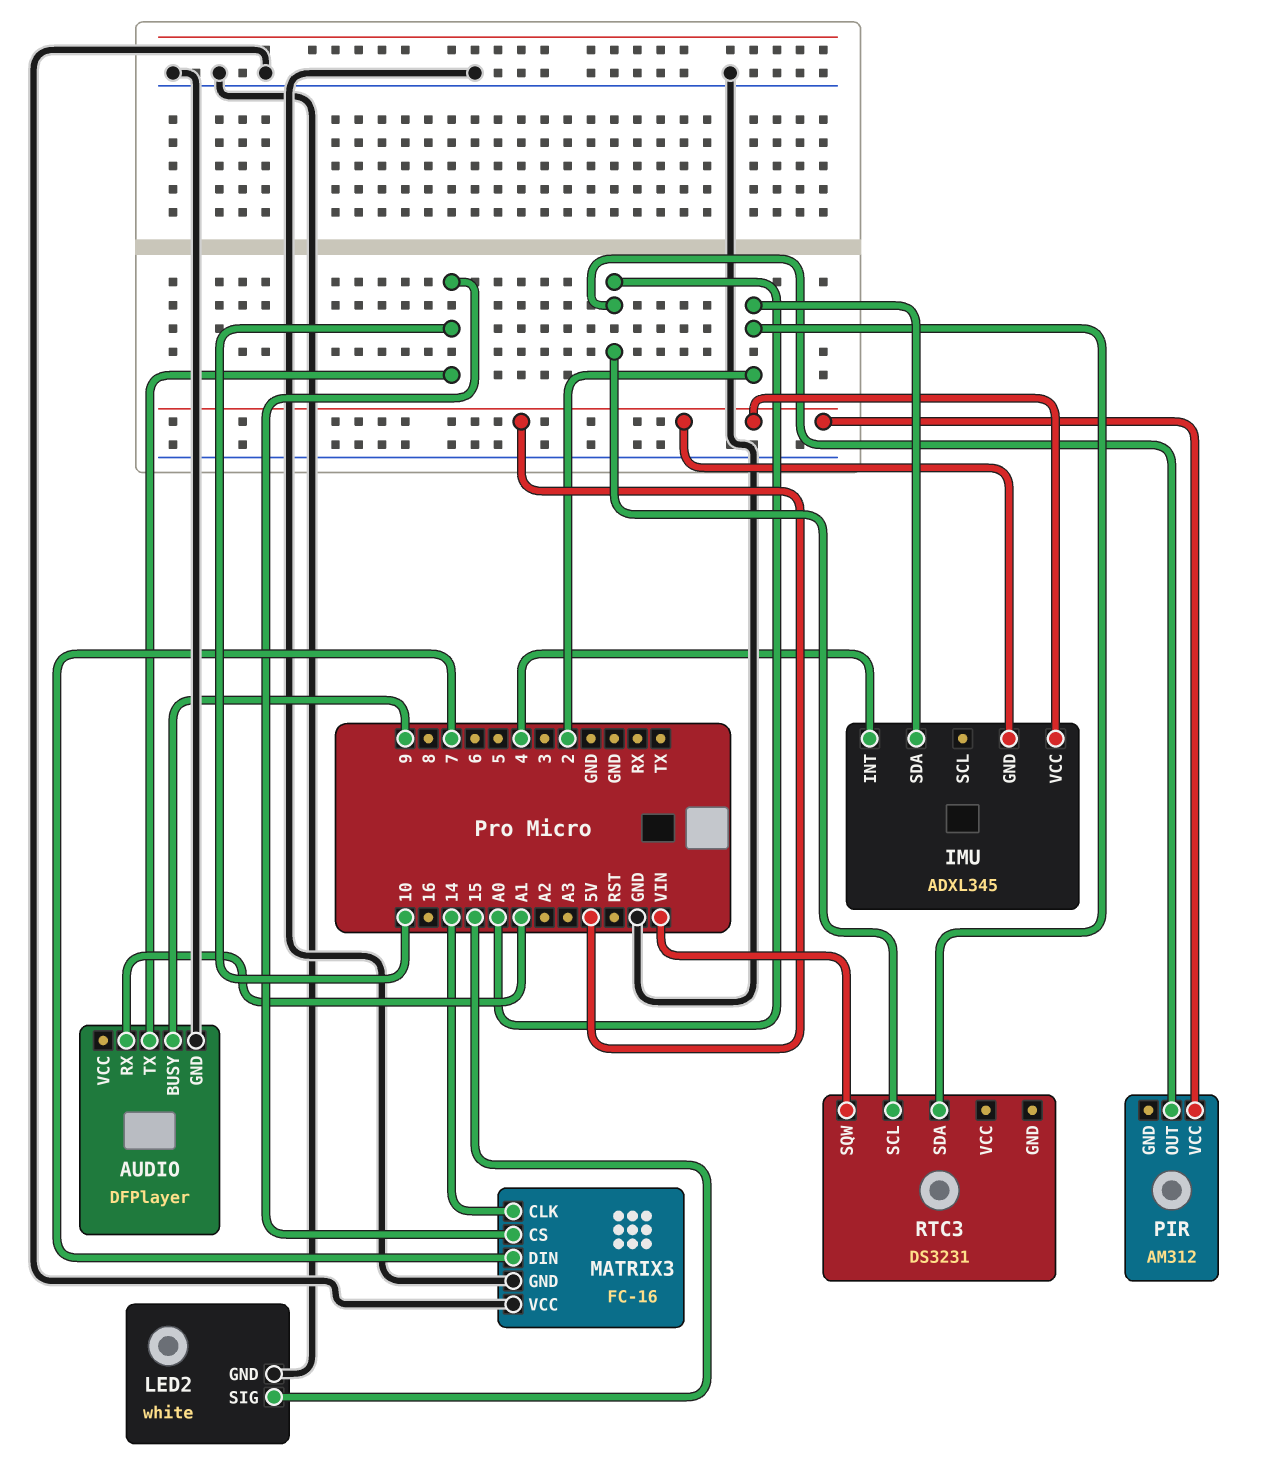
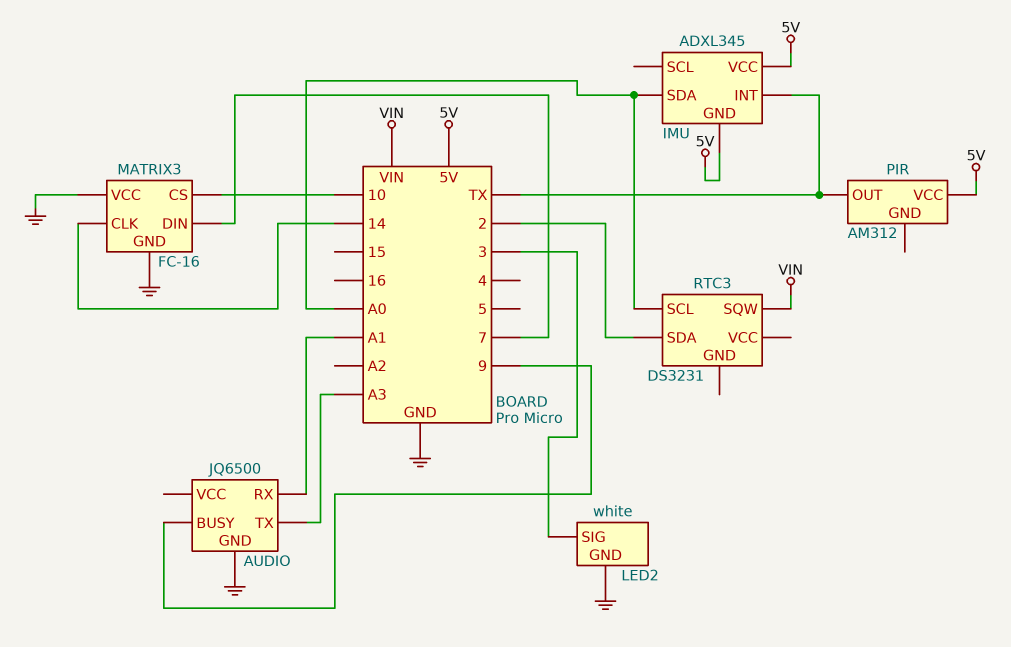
AUDIO: DFPlayer -> JQ6500
AUDIO pin TX: 10 -> A3
IMU pin INT: 4 -> TX
IMU pin SDA: 2 -> A0
LED2 pin SIG: 15 -> 3
PIR pin OUT: A0 -> TX

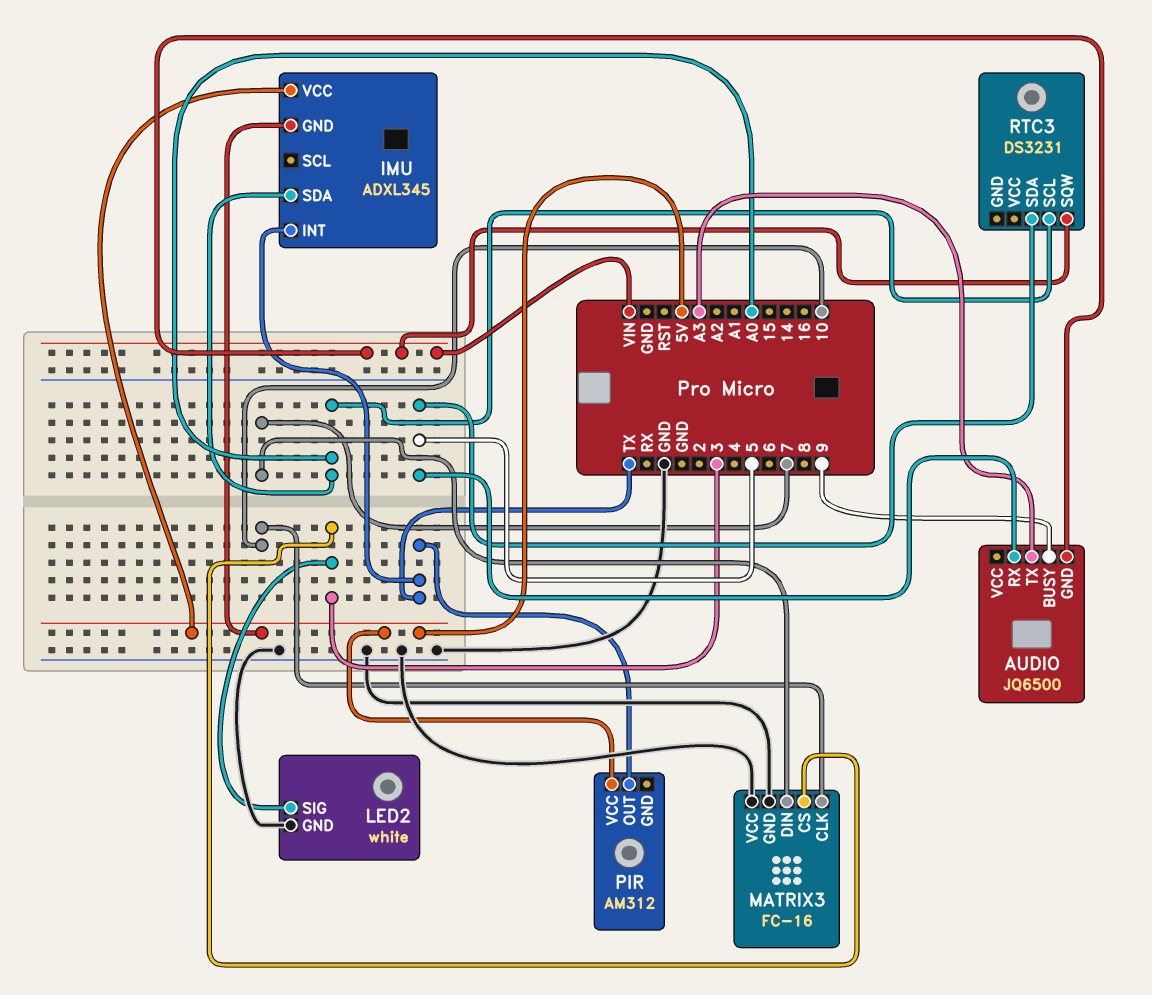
AUDIO pin GND: GND -> VIN
AUDIO pin RX: A1 -> 5
MATRIX3 pin CLK: 14 -> 10
MATRIX3 pin CS: 10 -> 3
RTC3 pin SDA: 2 -> 5

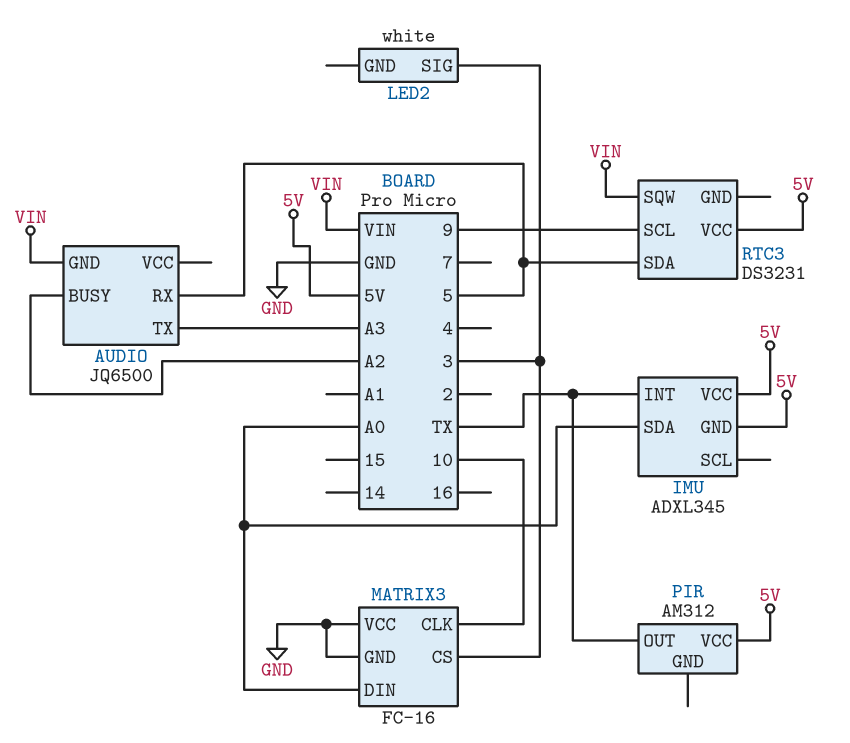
AUDIO pin BUSY: 9 -> A2
LED2 pin GND: GND -> none
MATRIX3 pin DIN: 7 -> A0
RTC3 pin SCL: A0 -> 9
RTC3 pin VCC: none -> 5V

